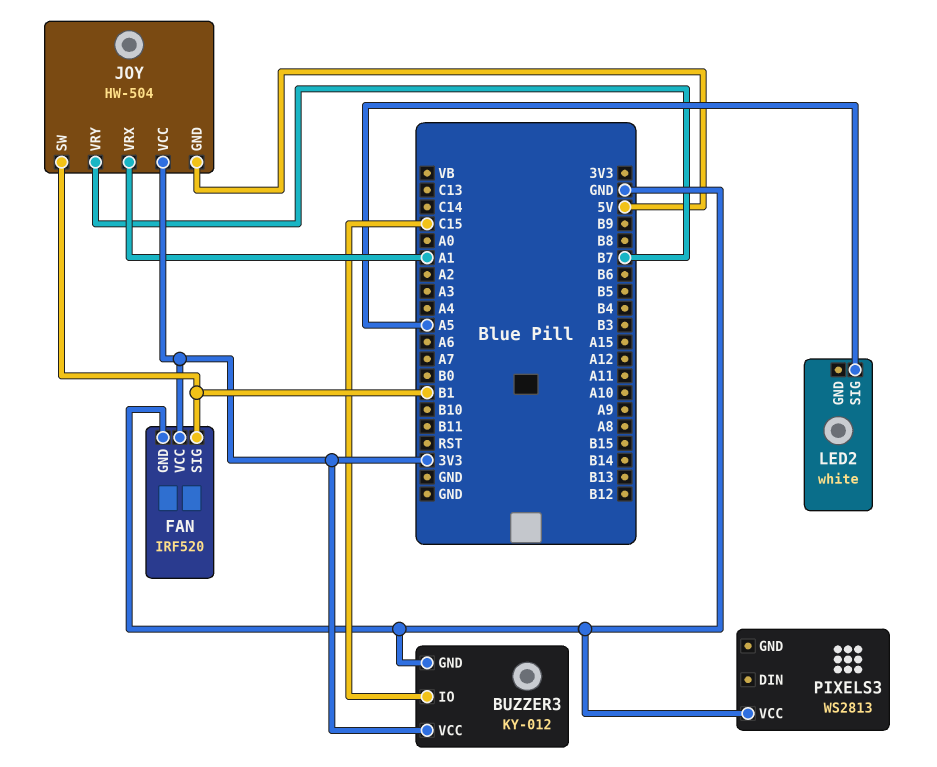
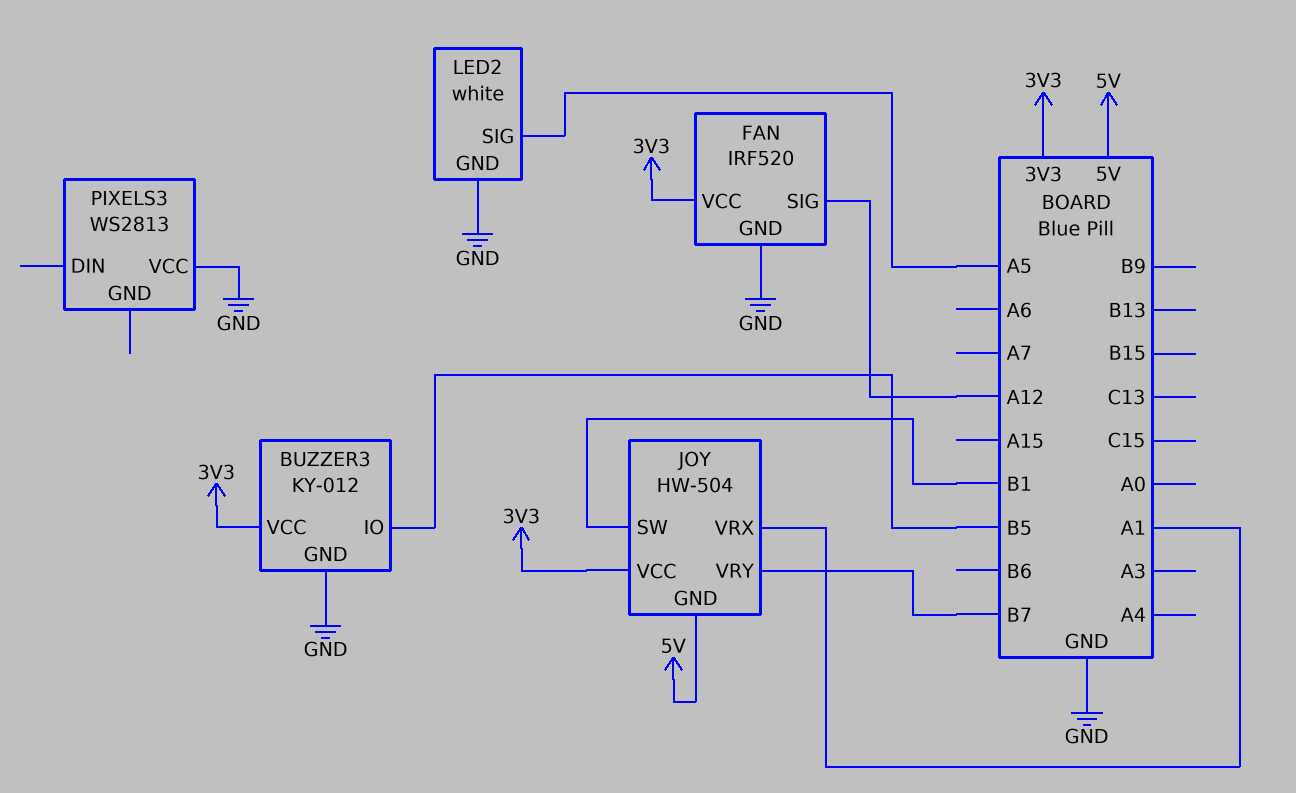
BUZZER3 pin IO: C15 -> B5
FAN pin SIG: B1 -> A12
LED2 pin GND: none -> GND

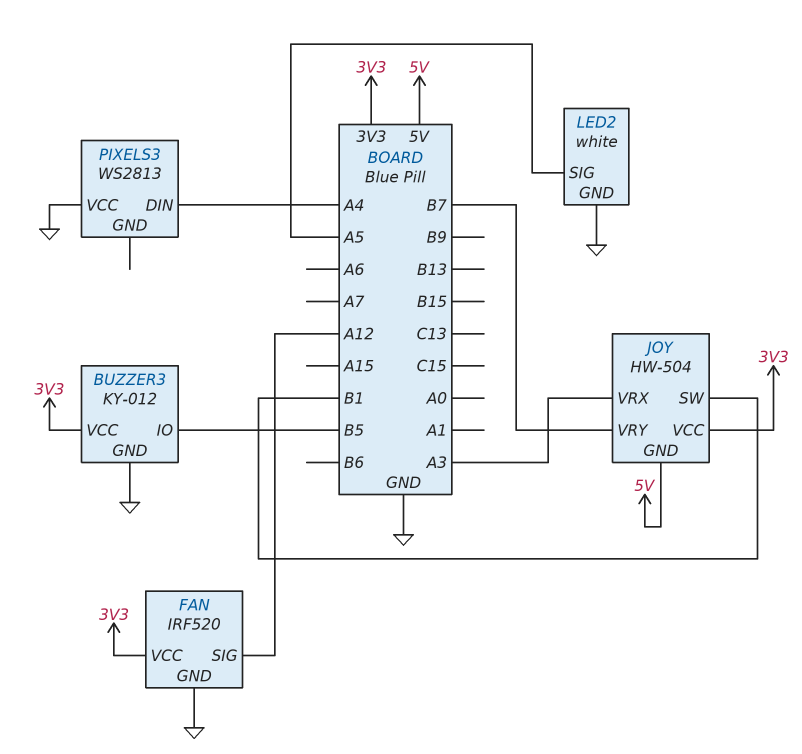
JOY pin VRX: A1 -> A3
PIXELS3 pin DIN: none -> A4

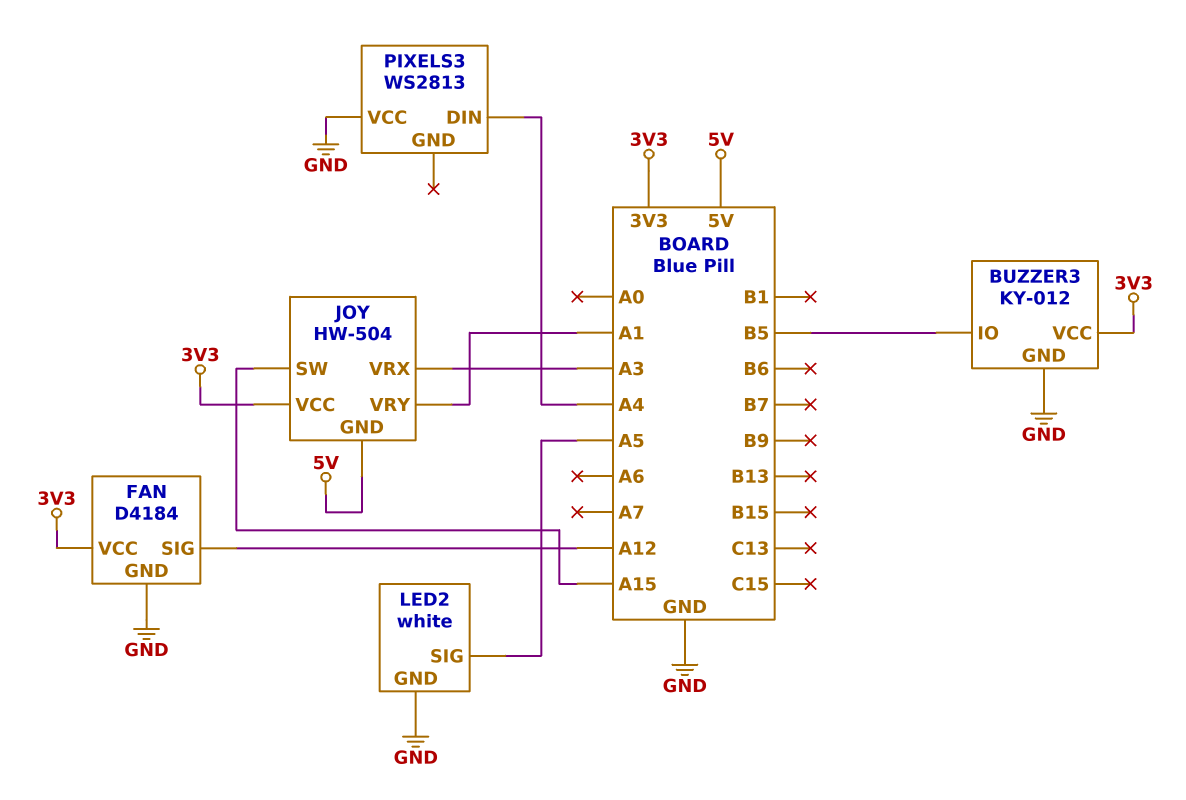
FAN: IRF520 -> D4184
JOY pin SW: B1 -> A15
JOY pin VRY: B7 -> A1

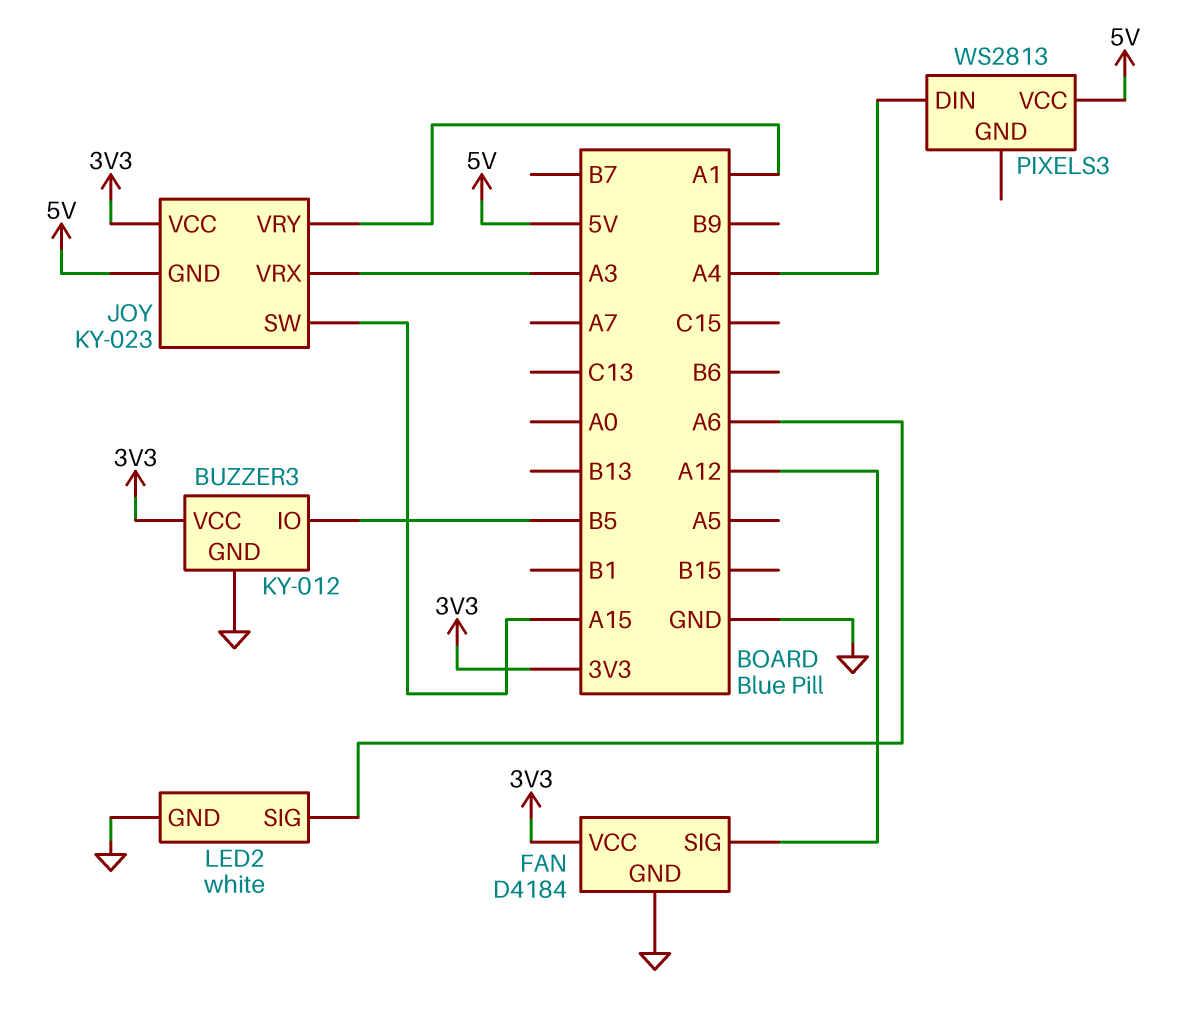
JOY: HW-504 -> KY-023
LED2 pin SIG: A5 -> A6
PIXELS3 pin VCC: GND -> 5V

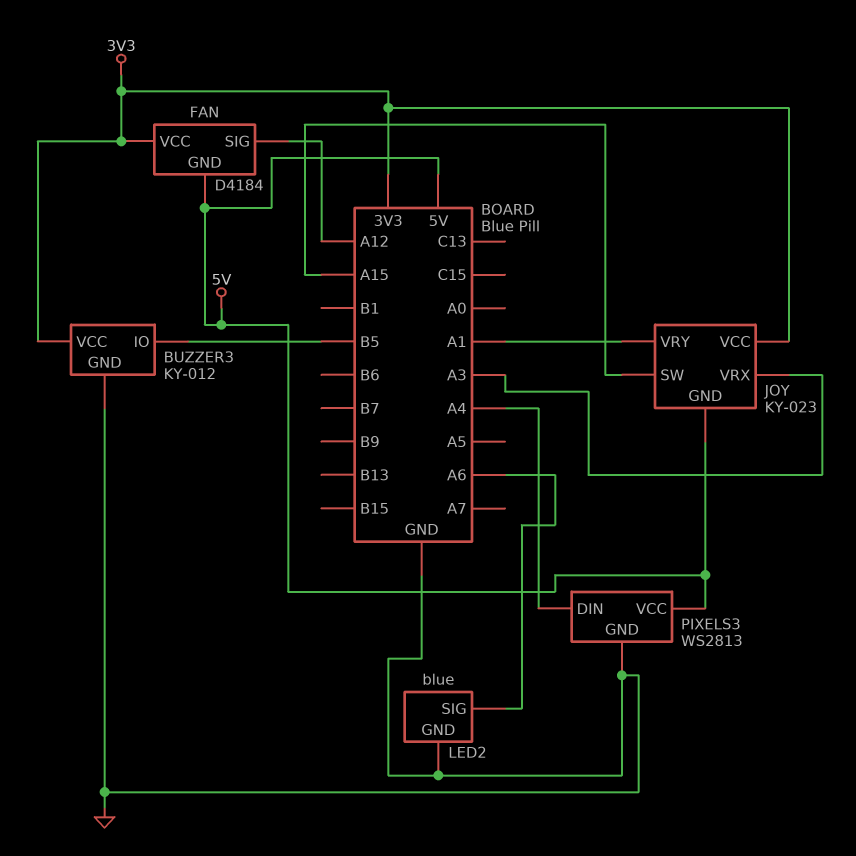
FAN pin GND: GND -> 5V
LED2: white -> blue
PIXELS3 pin GND: none -> GND

